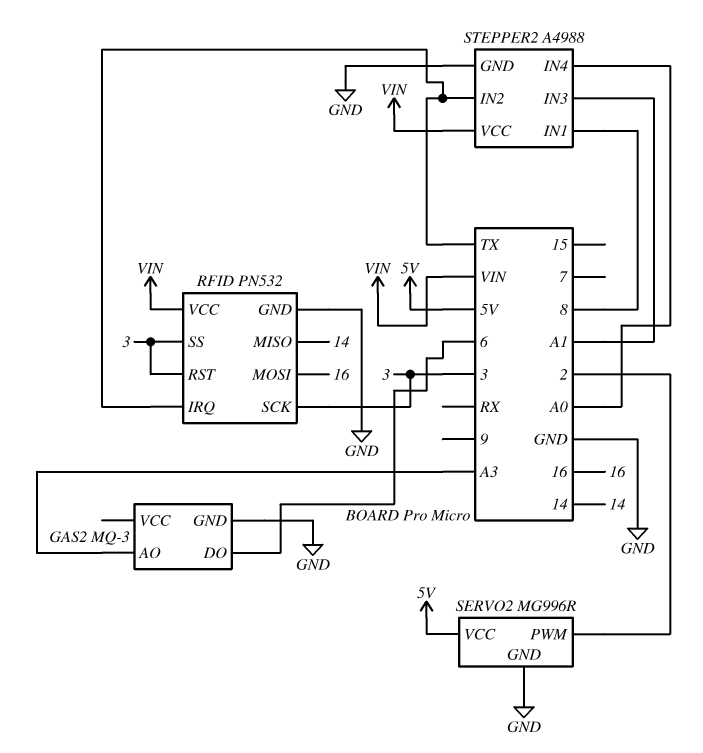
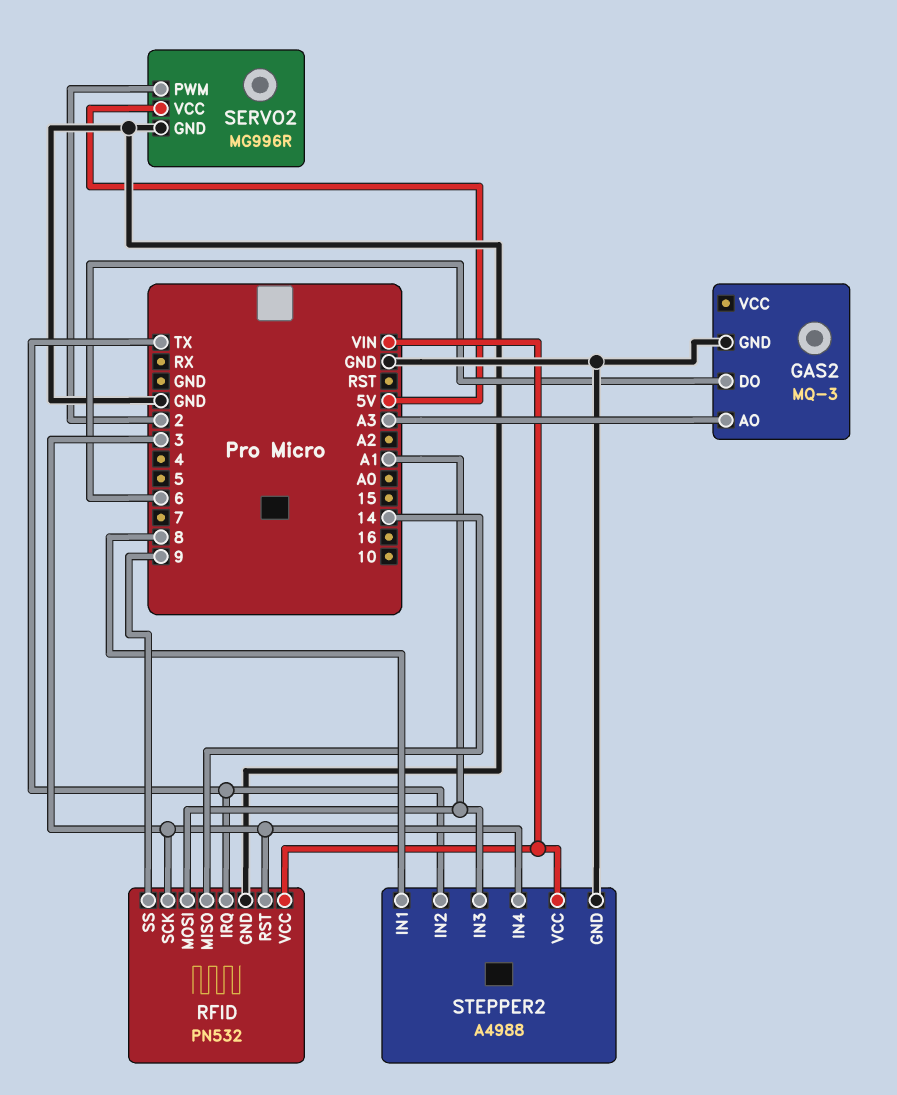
RFID pin MOSI: 16 -> A1
RFID pin SS: 3 -> 9
STEPPER2 pin IN4: A0 -> 3

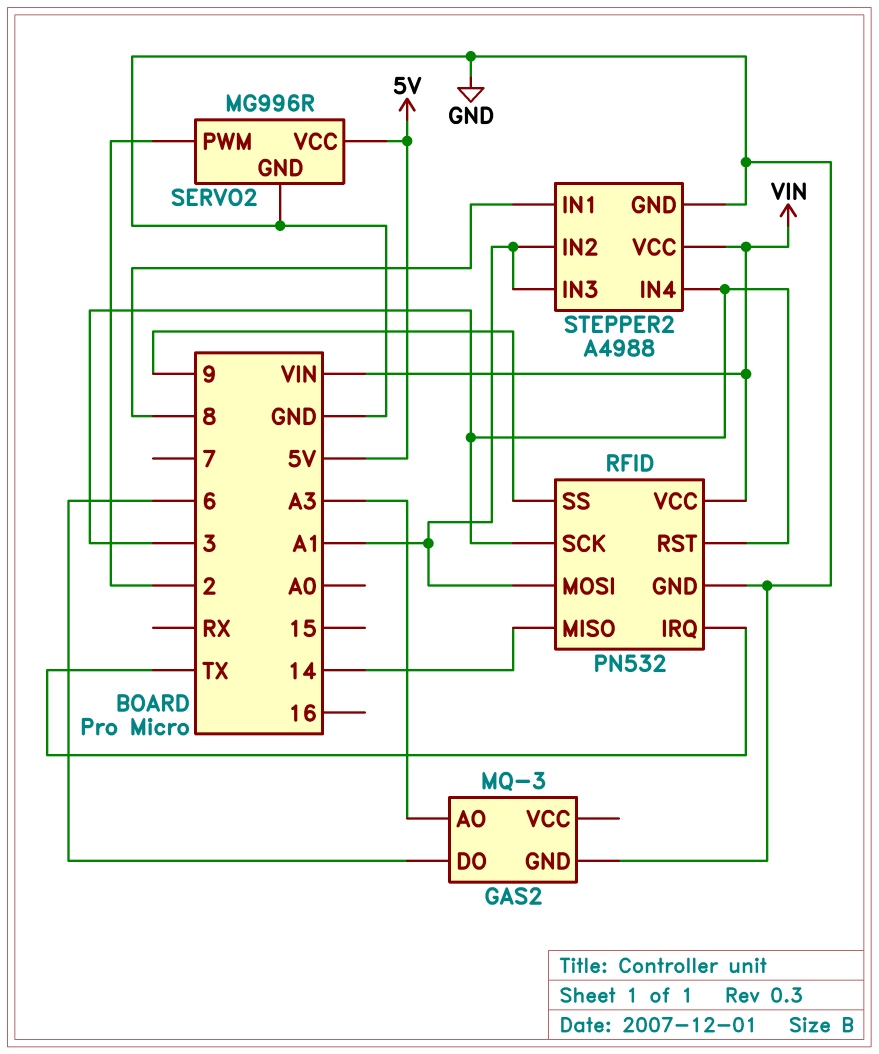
STEPPER2 pin IN2: TX -> A1

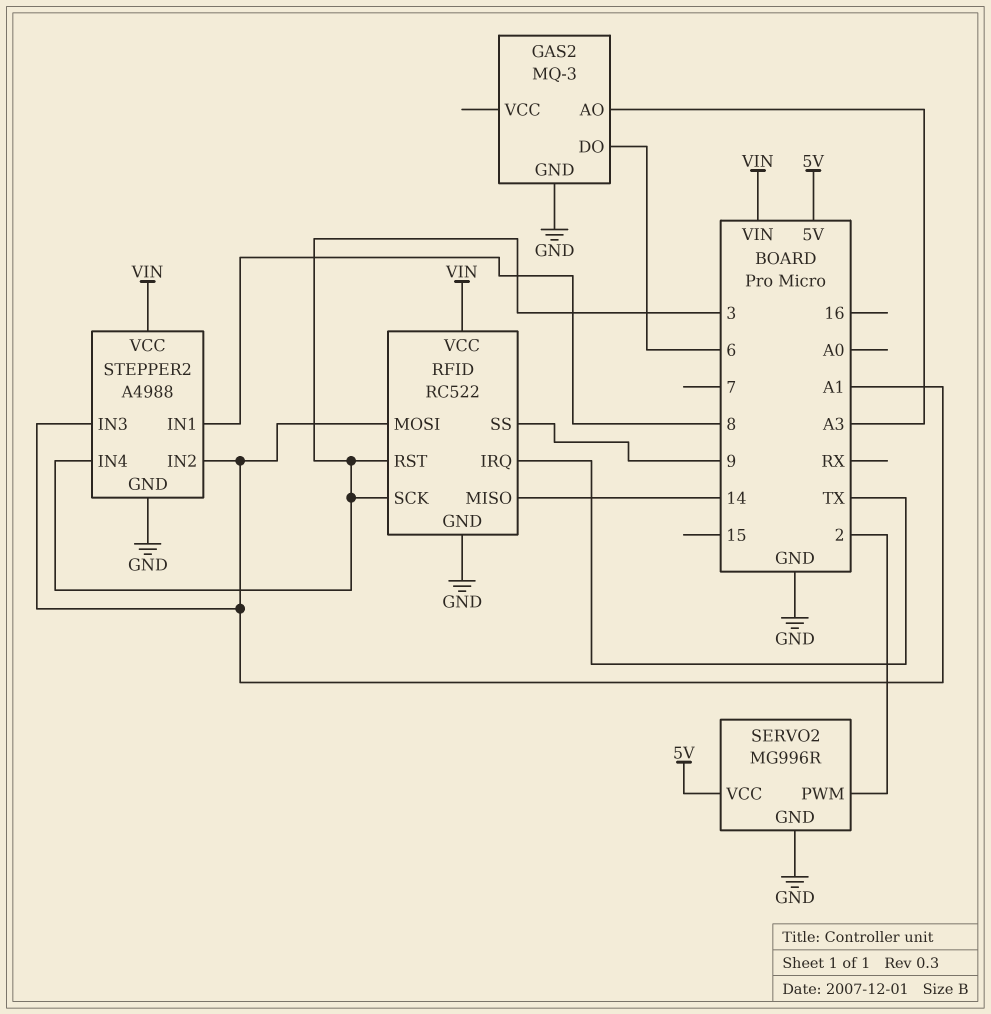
RFID: PN532 -> RC522

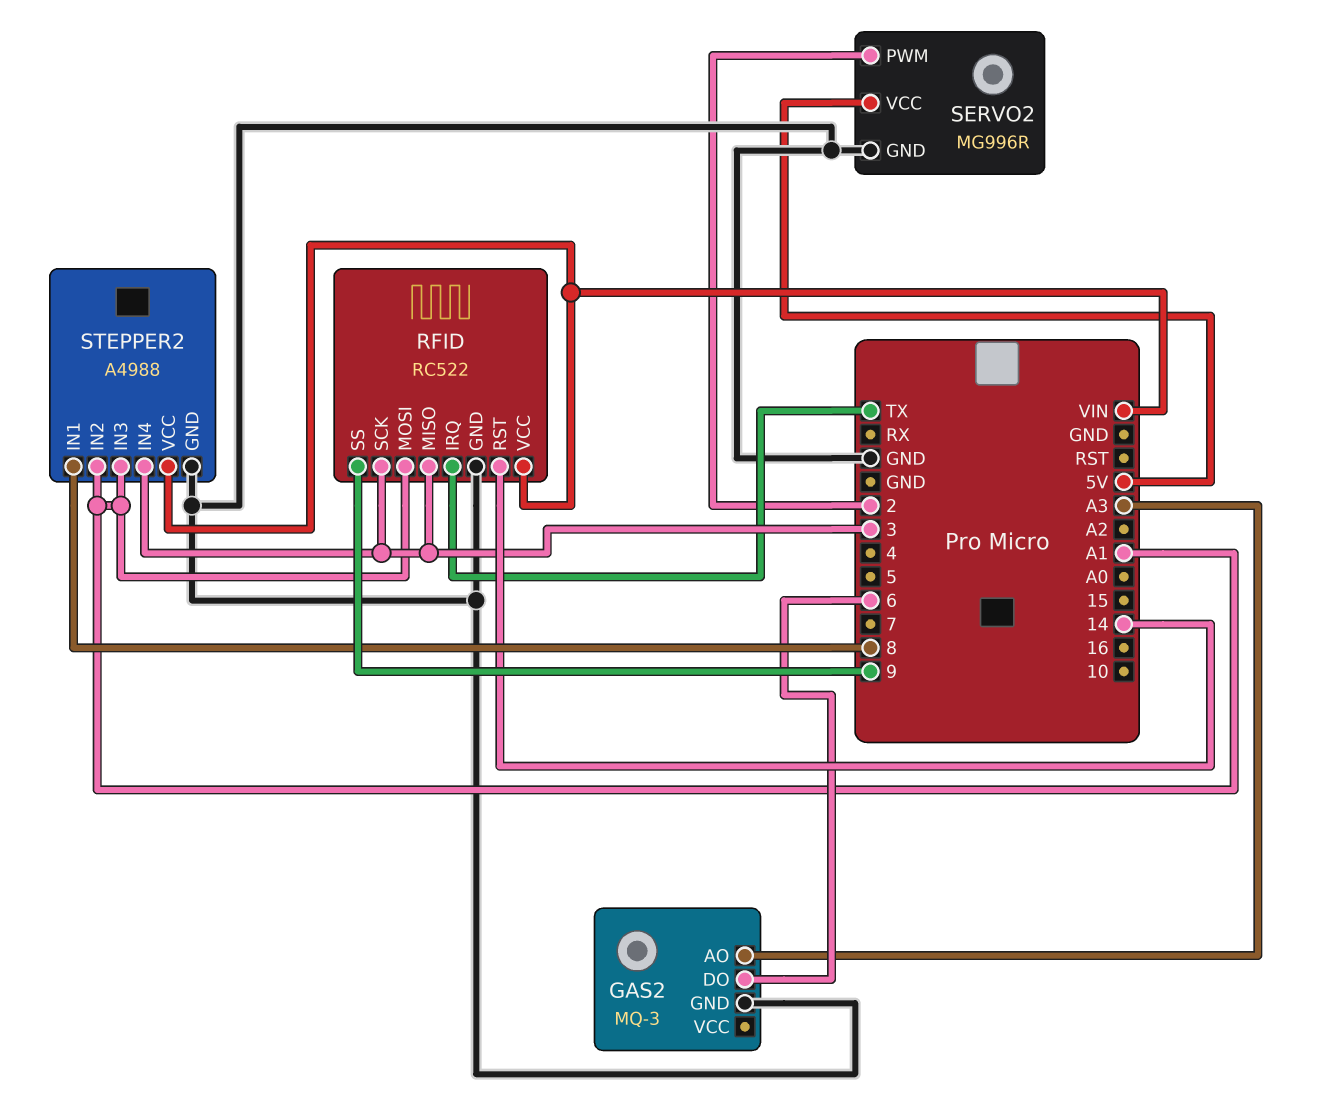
RFID pin MISO: 14 -> 3
RFID pin RST: 3 -> 14

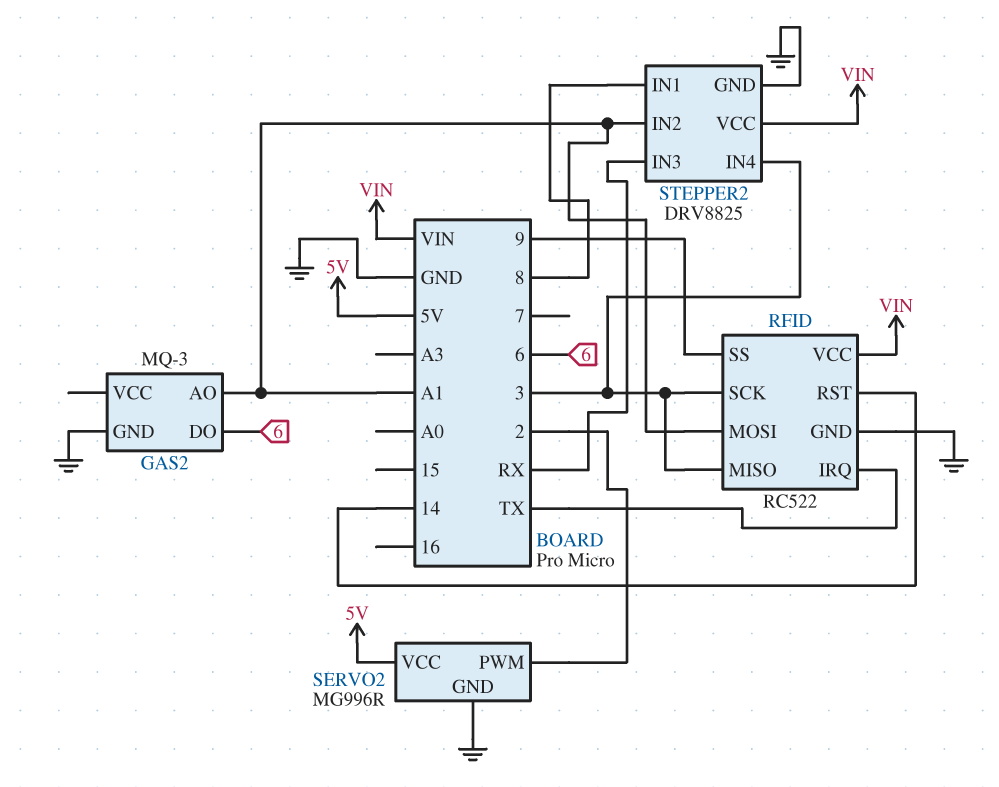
GAS2 pin AO: A3 -> A1
STEPPER2: A4988 -> DRV8825
STEPPER2 pin IN3: A1 -> RX

